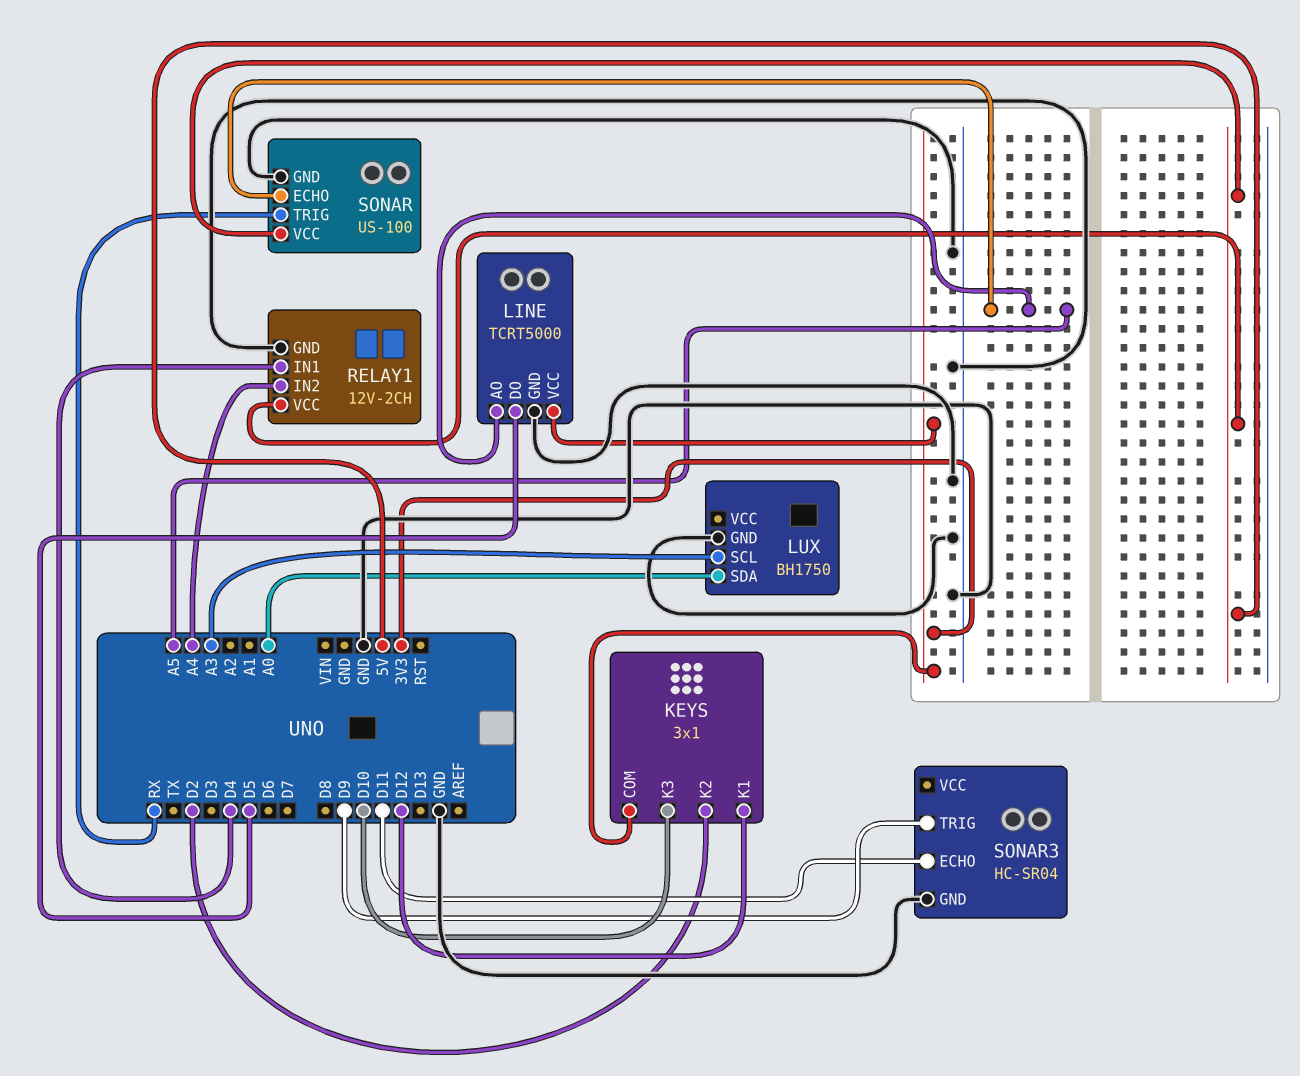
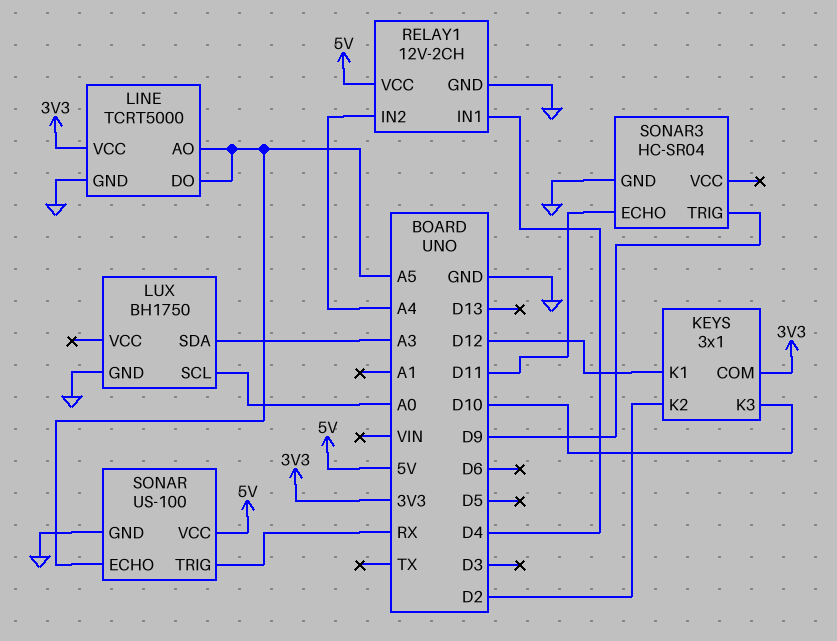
LINE pin DO: D5 -> A5
LUX pin SCL: A3 -> A0
LUX pin SDA: A0 -> A3

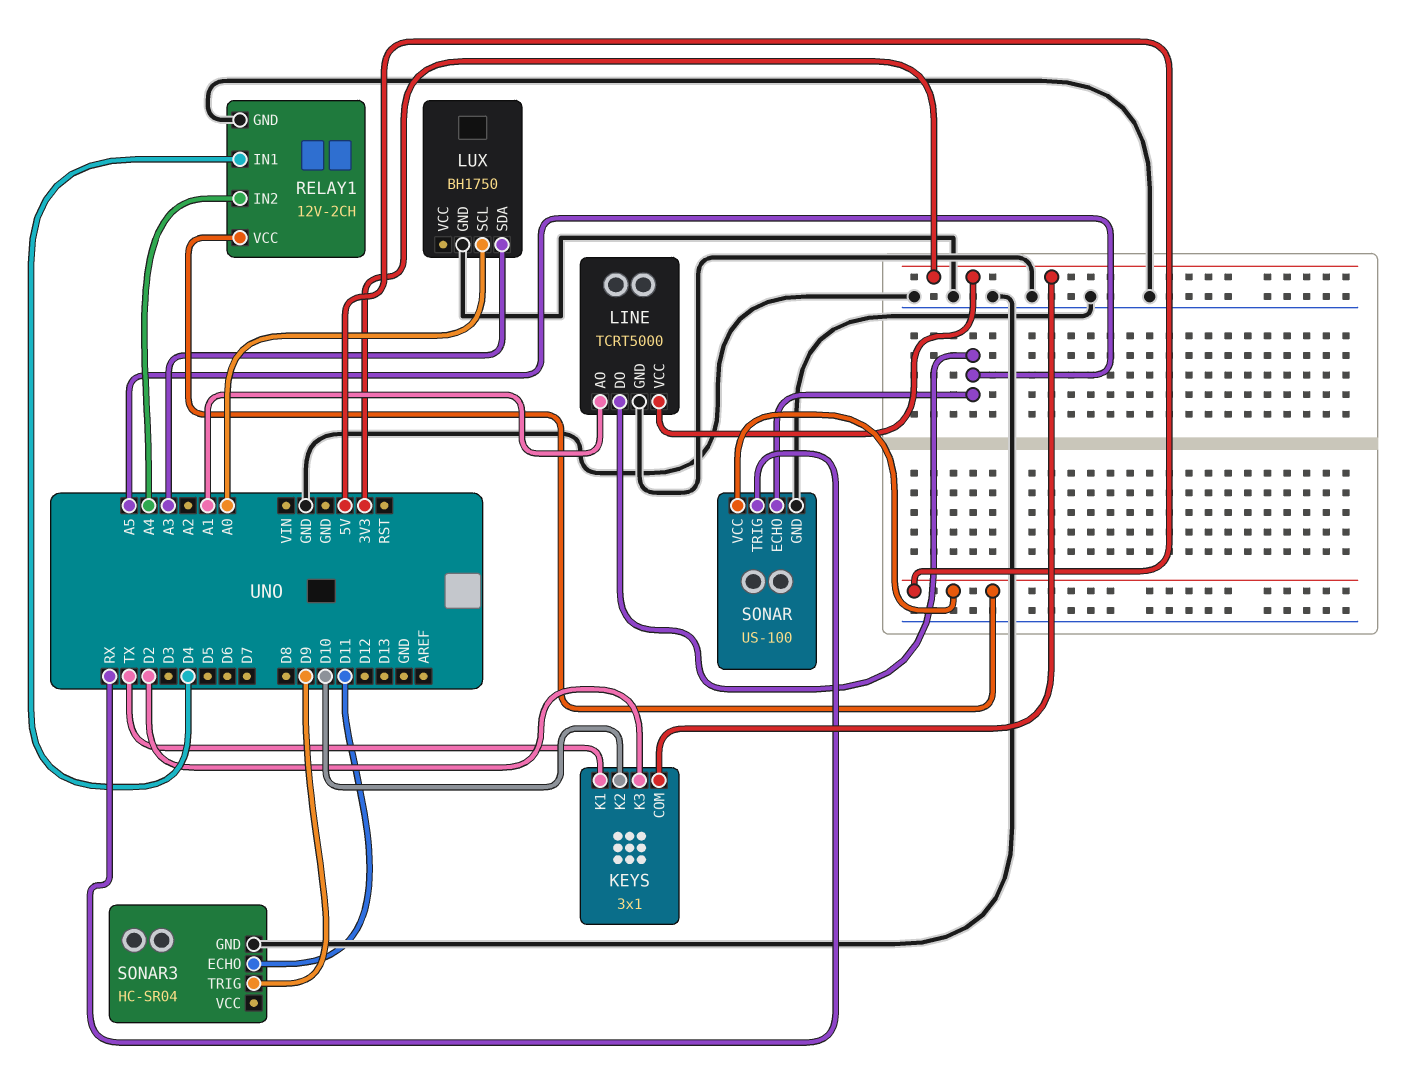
KEYS pin K1: D12 -> TX
KEYS pin K2: D2 -> D10
KEYS pin K3: D10 -> D2
LINE pin AO: A5 -> A1

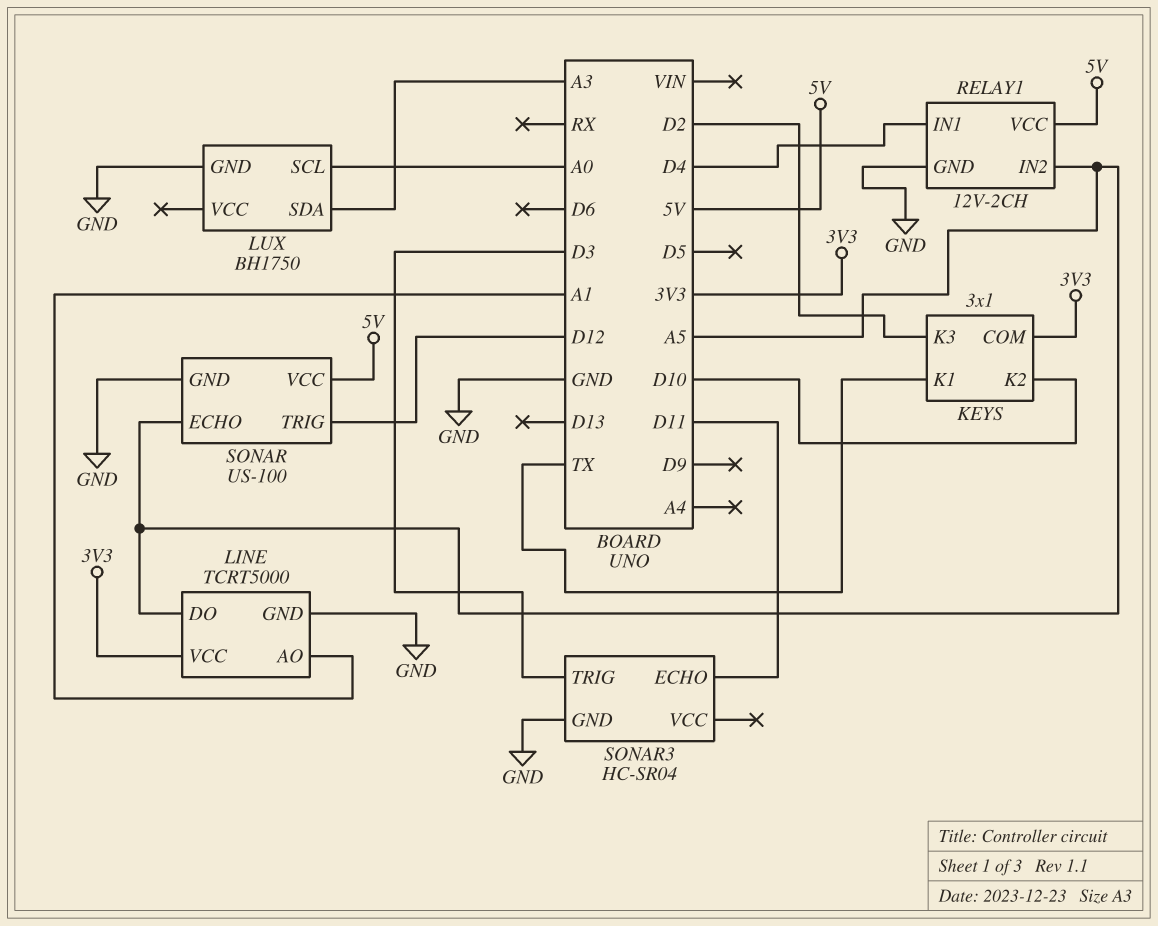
RELAY1 pin IN2: A4 -> A5
SONAR pin TRIG: RX -> D12
SONAR3 pin TRIG: D9 -> D3

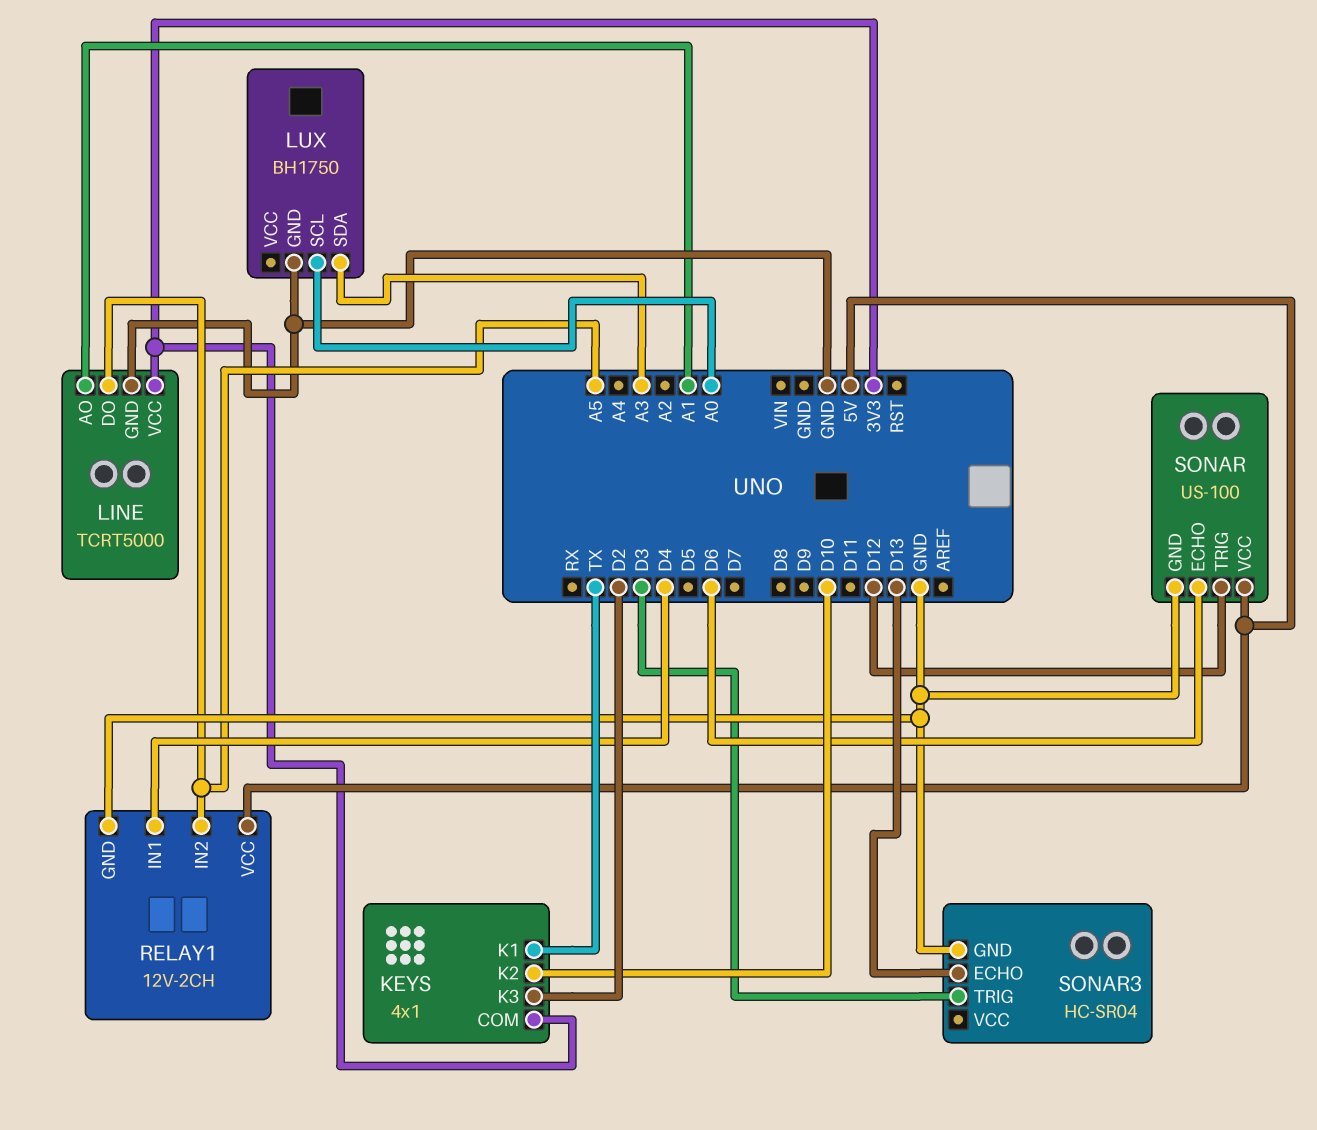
KEYS: 3x1 -> 4x1
SONAR pin ECHO: A5 -> D6
SONAR3 pin ECHO: D11 -> D13

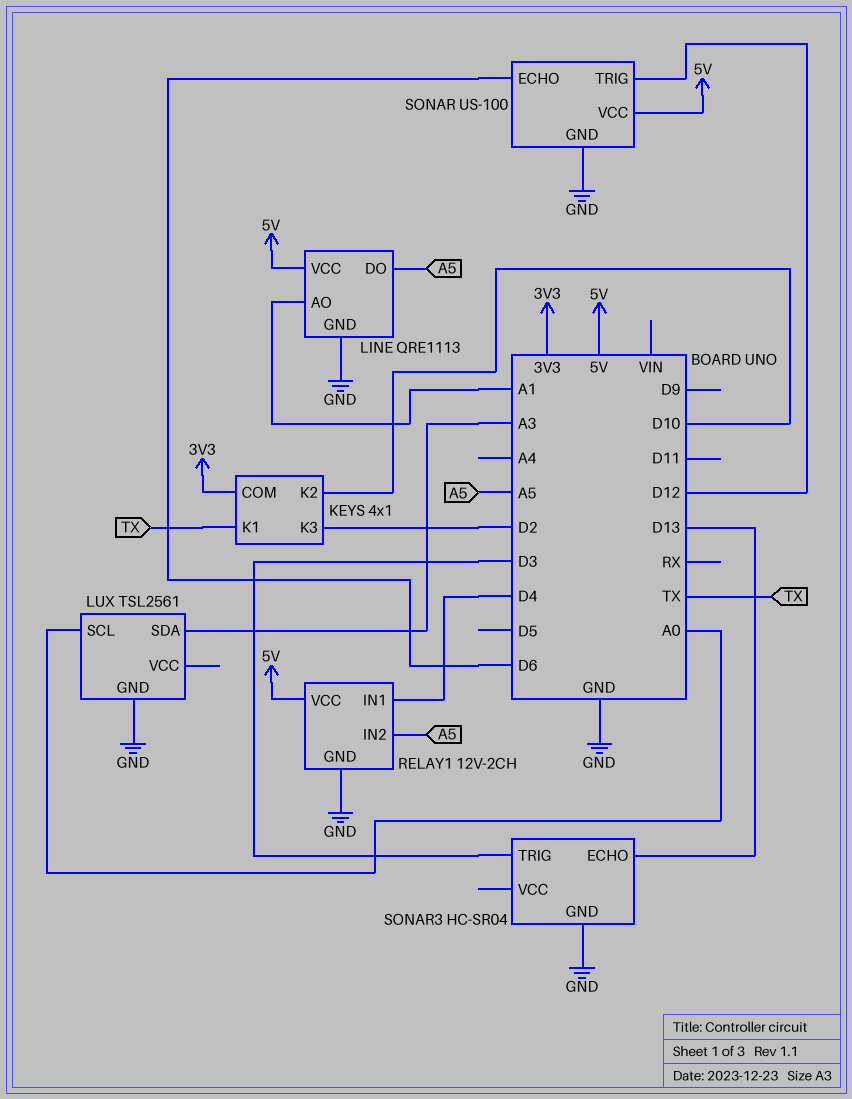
LINE: TCRT5000 -> QRE1113
LINE pin VCC: 3V3 -> 5V
LUX: BH1750 -> TSL2561

